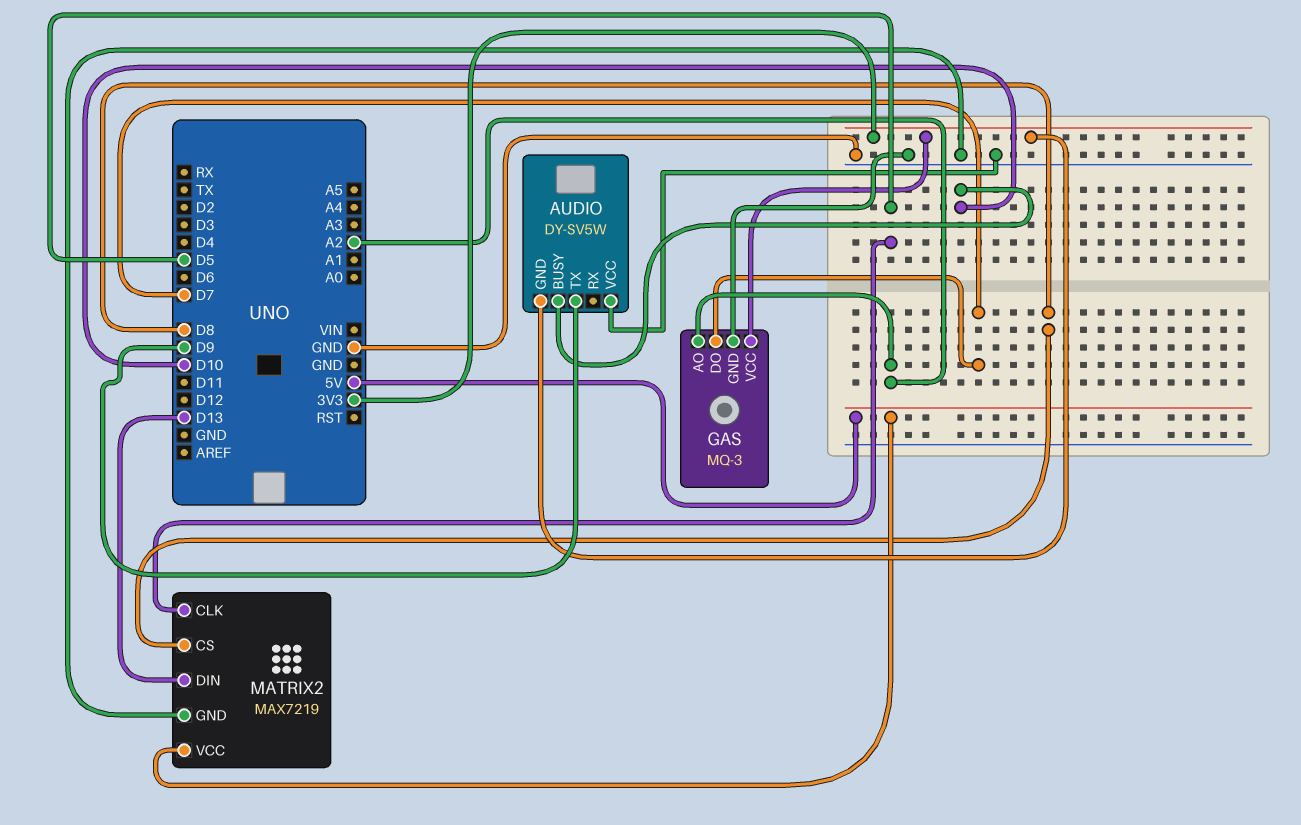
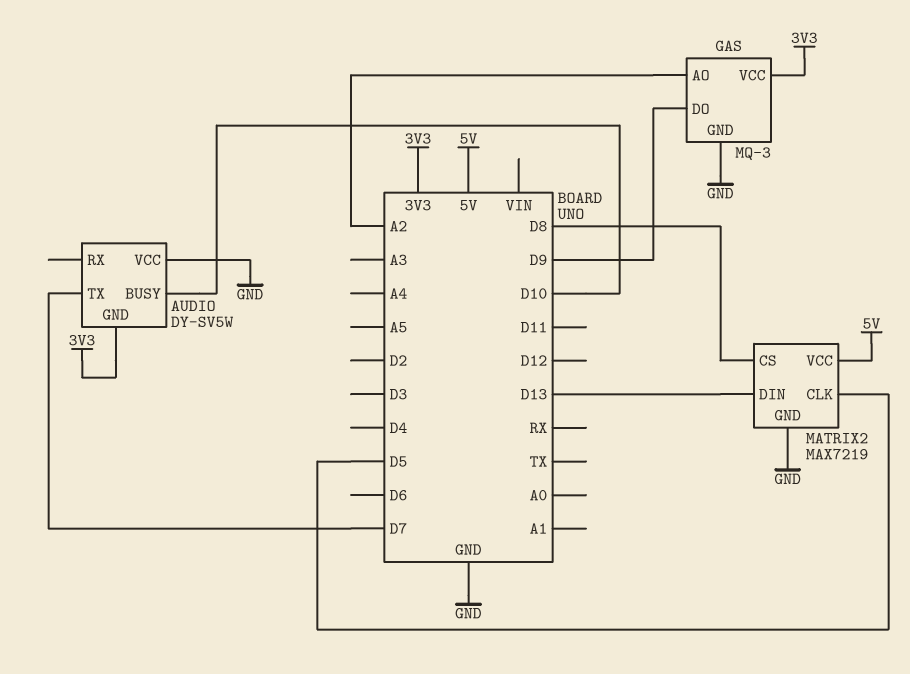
AUDIO pin TX: D9 -> D7
GAS pin DO: D7 -> D9

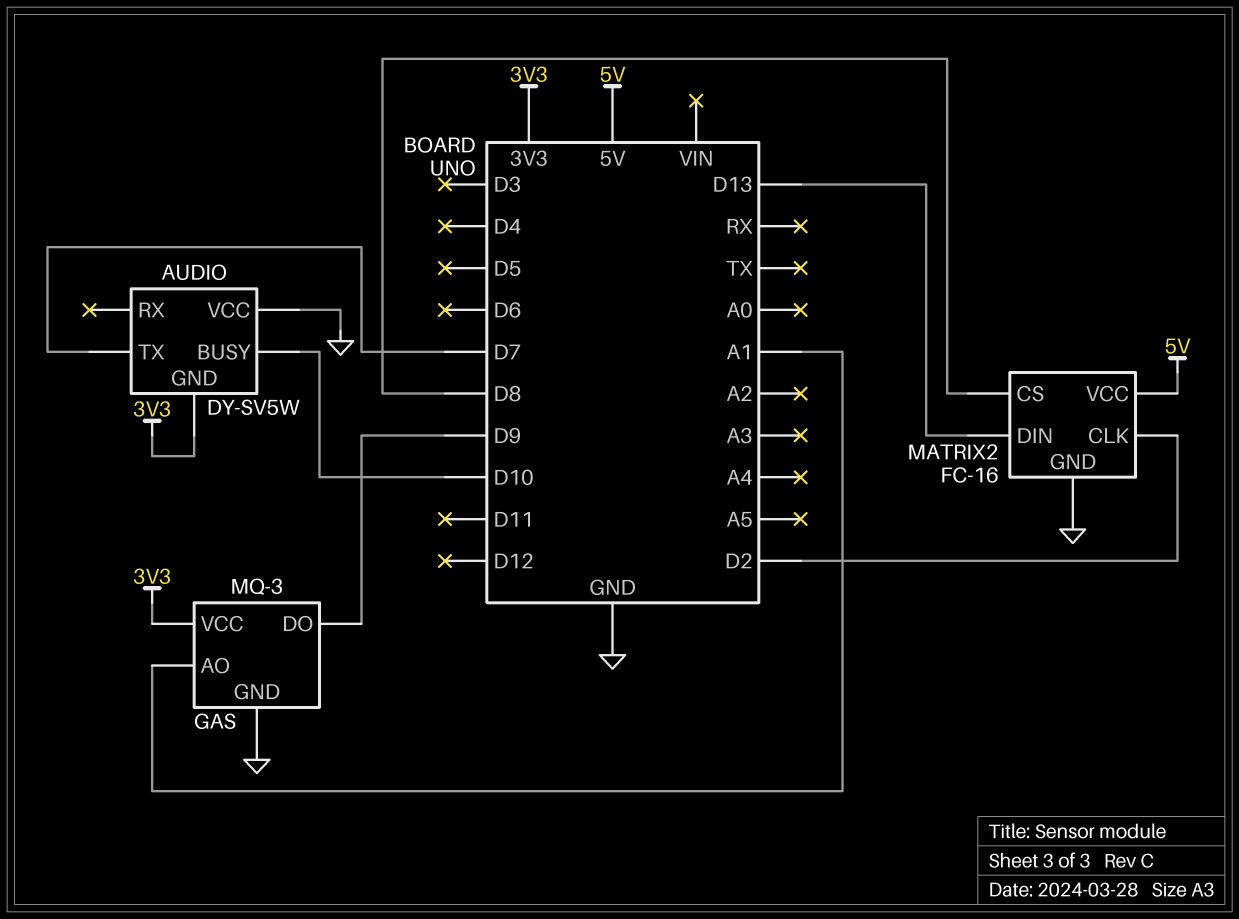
GAS pin AO: A2 -> A1
MATRIX2: MAX7219 -> FC-16
MATRIX2 pin CLK: D5 -> D2

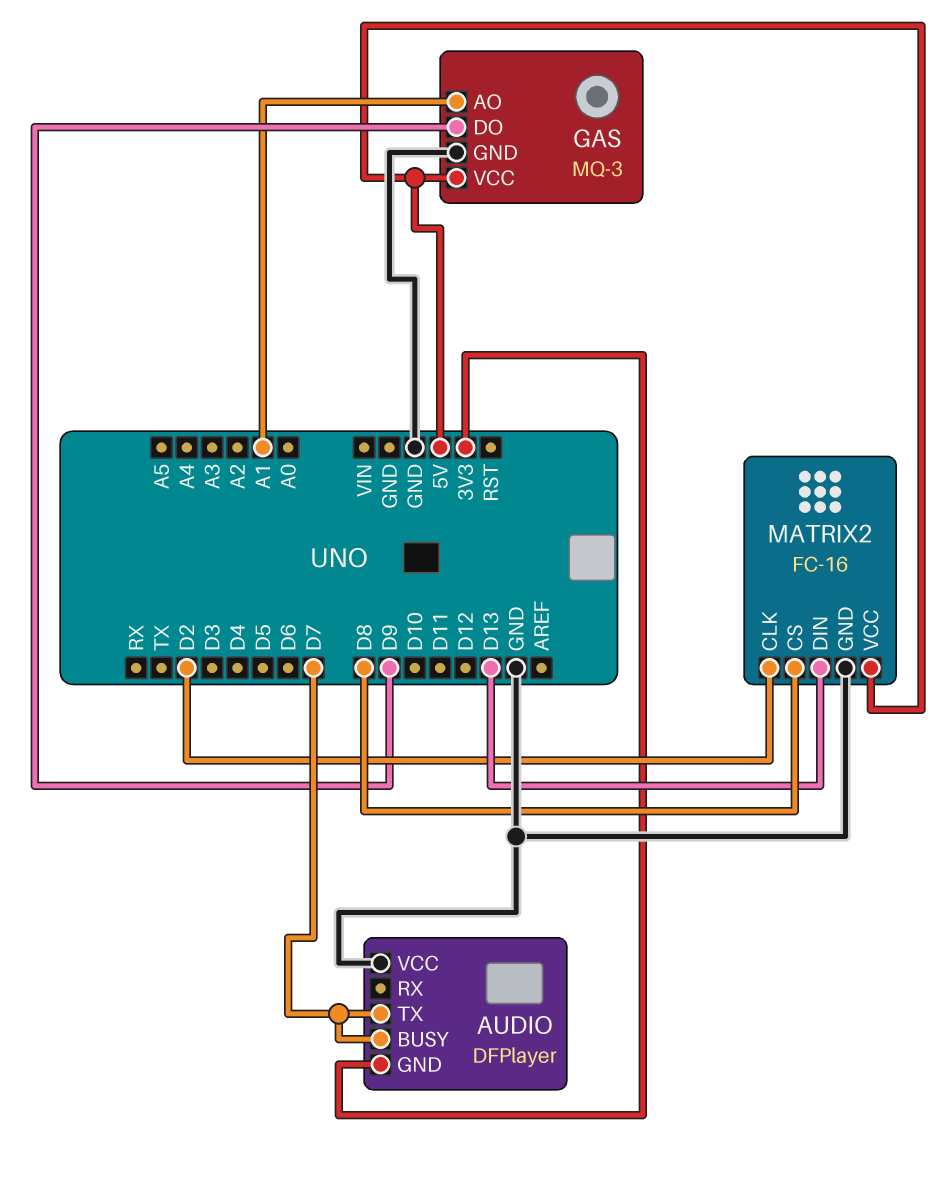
AUDIO: DY-SV5W -> DFPlayer
AUDIO pin BUSY: D10 -> D7
GAS pin VCC: 3V3 -> 5V

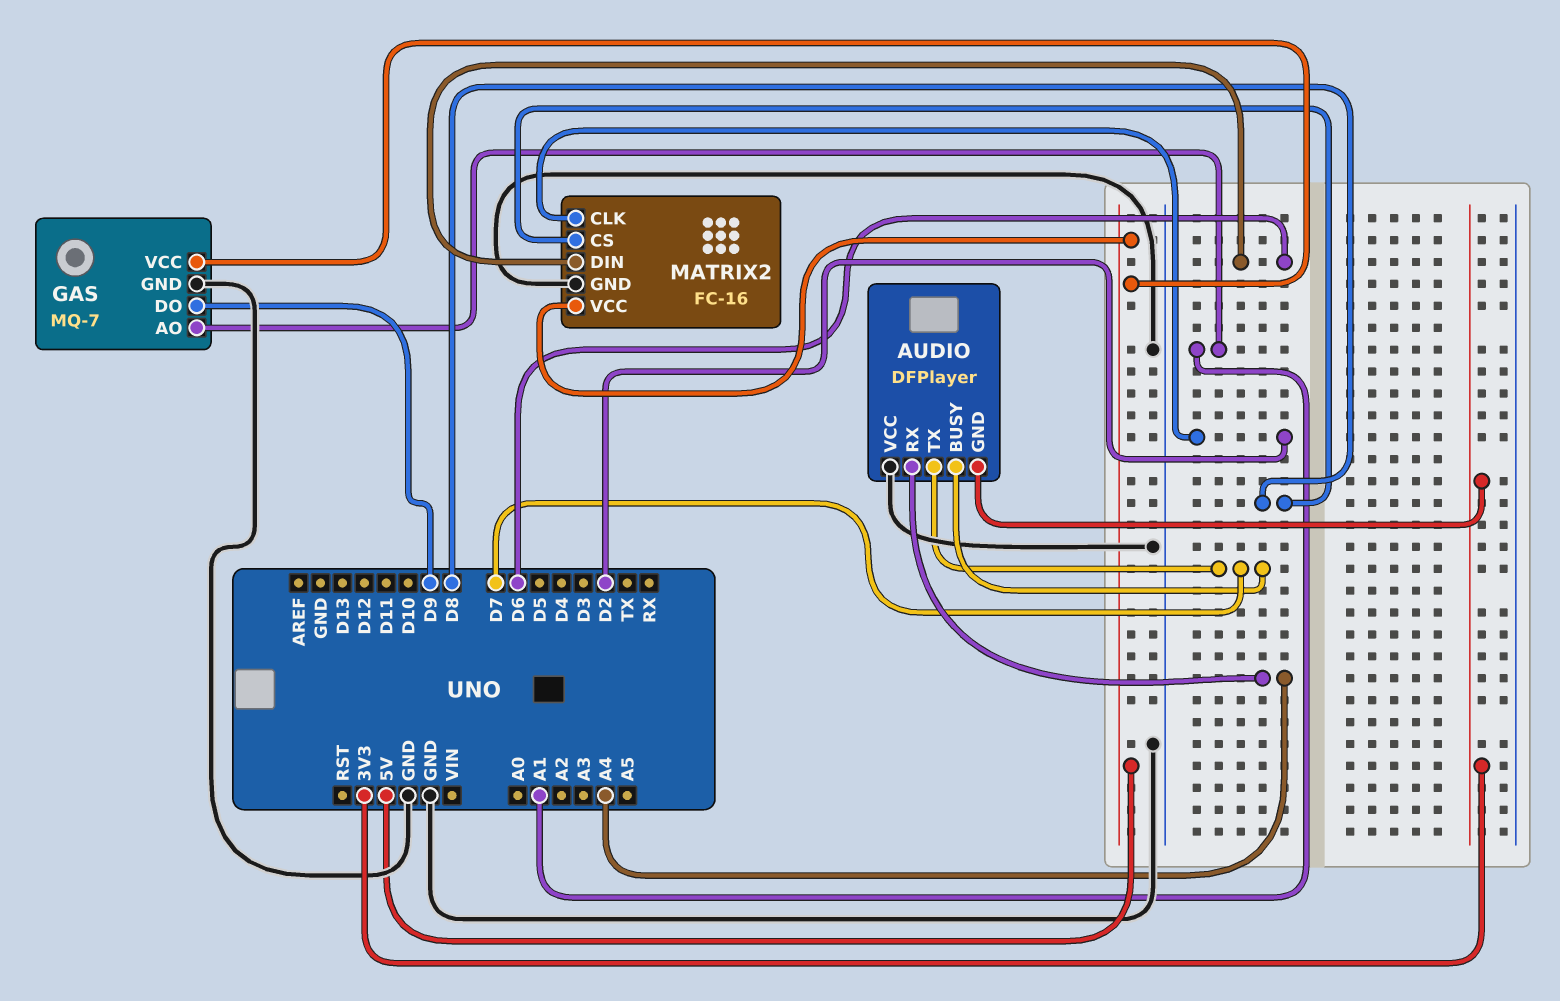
AUDIO pin RX: none -> A4
GAS: MQ-3 -> MQ-7
MATRIX2 pin DIN: D13 -> D6

